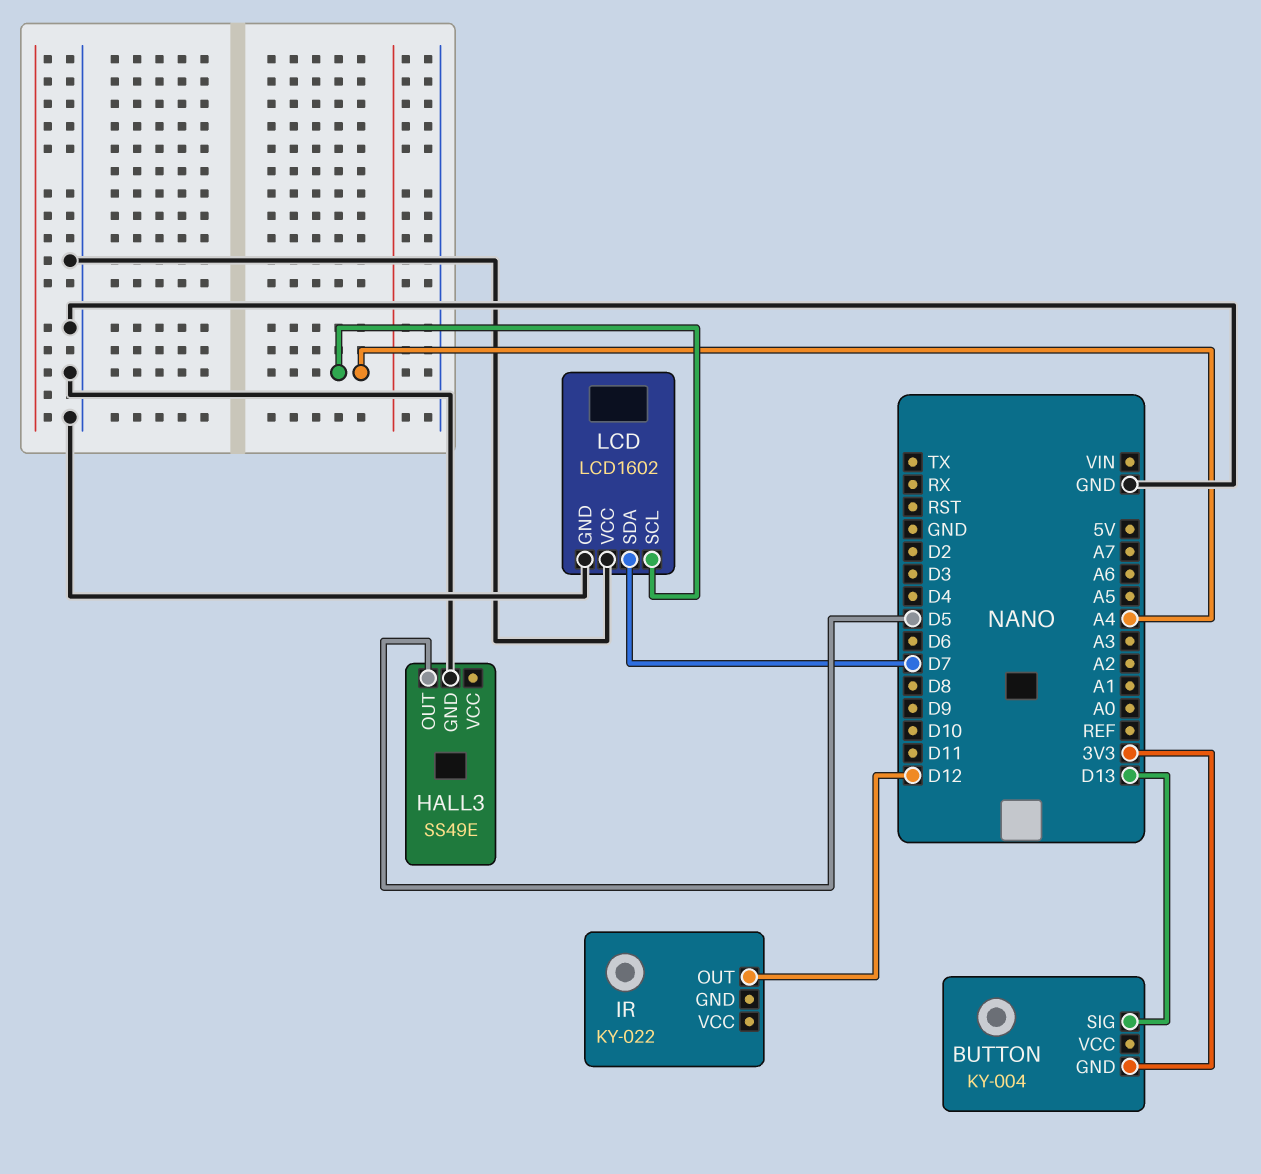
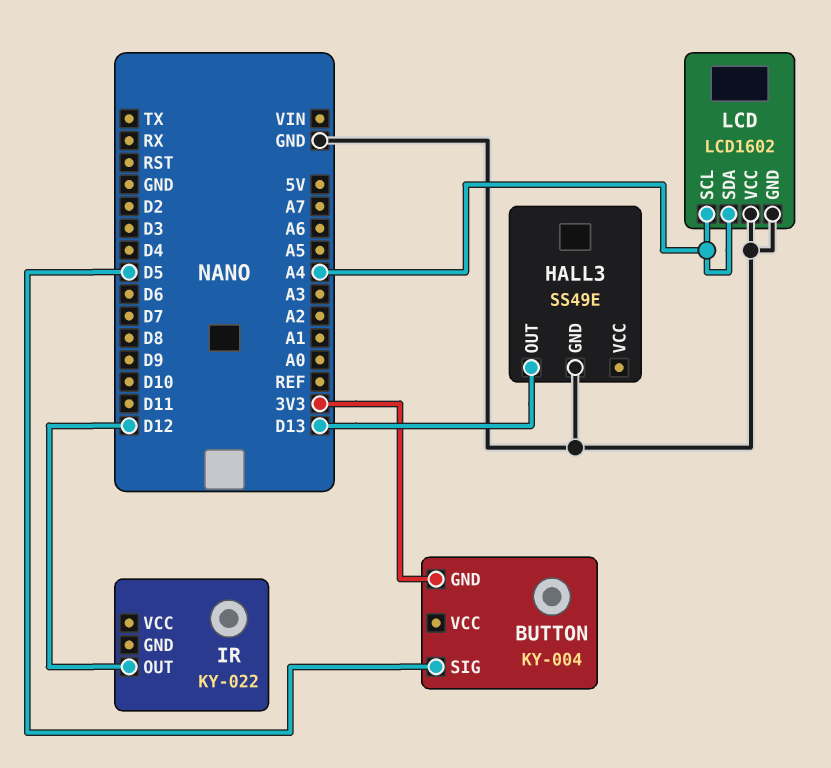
BUTTON pin SIG: D13 -> D5
HALL3 pin OUT: D5 -> D13
LCD pin SDA: D7 -> A4

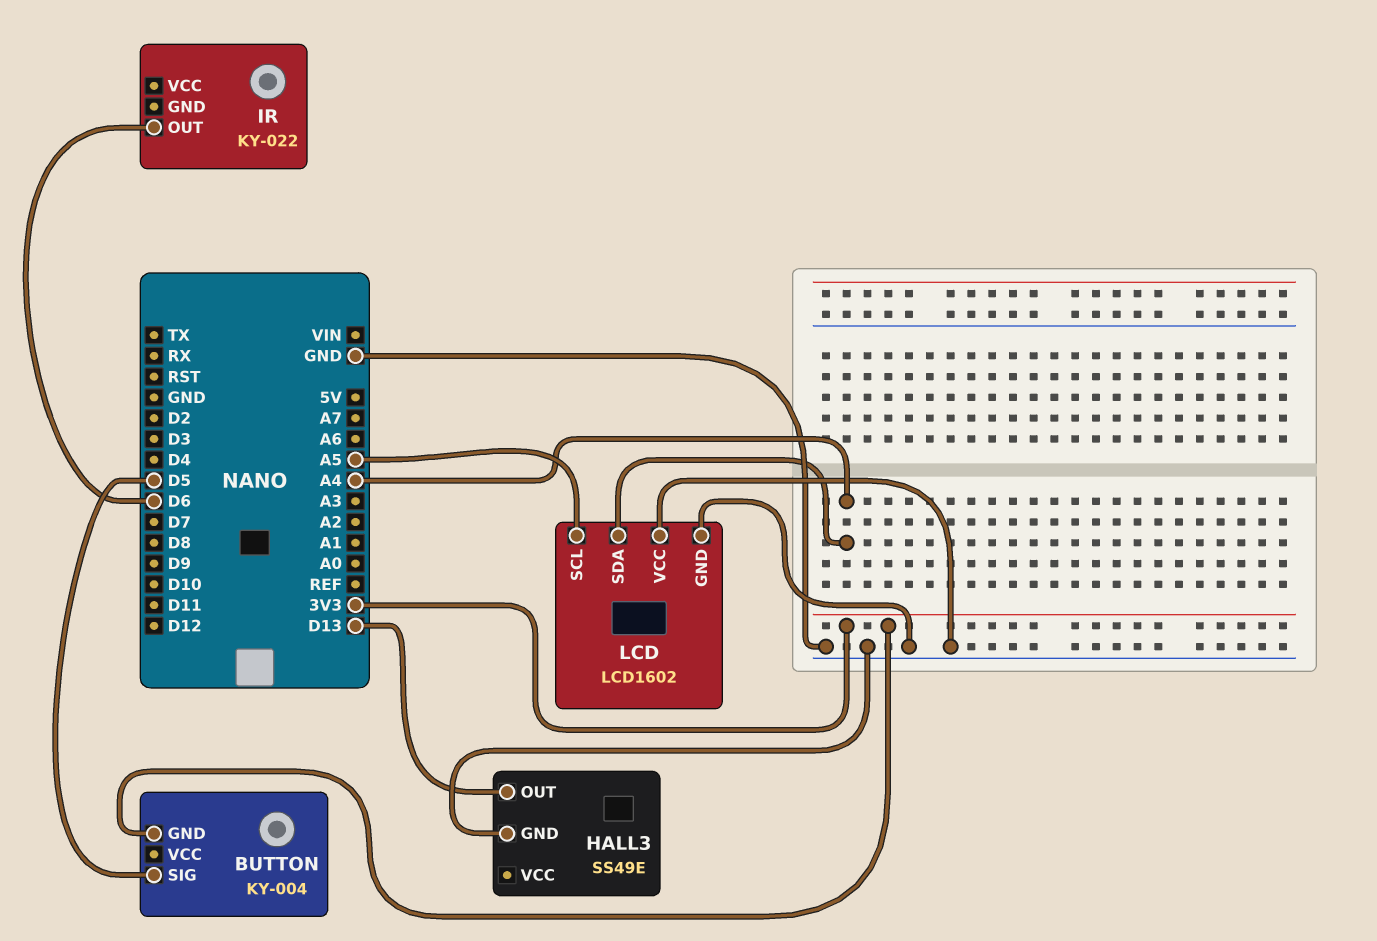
IR pin OUT: D12 -> D6
LCD pin SCL: A4 -> A5

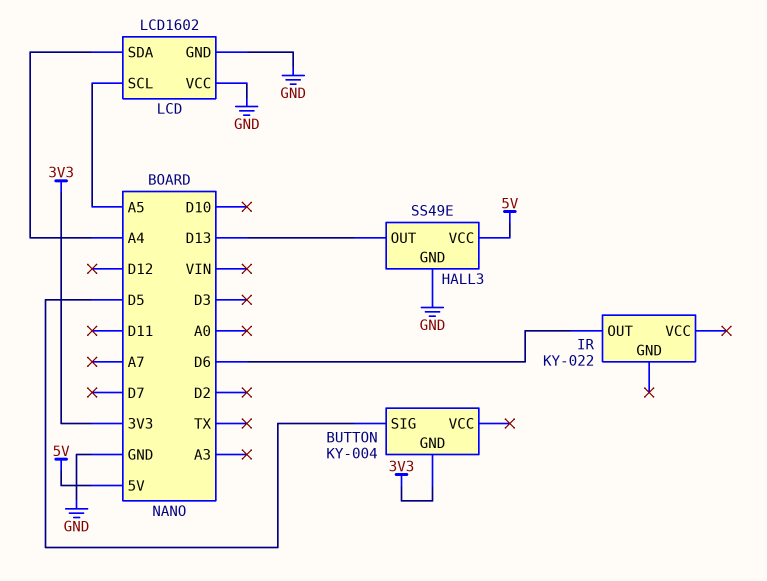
HALL3 pin VCC: none -> 5V

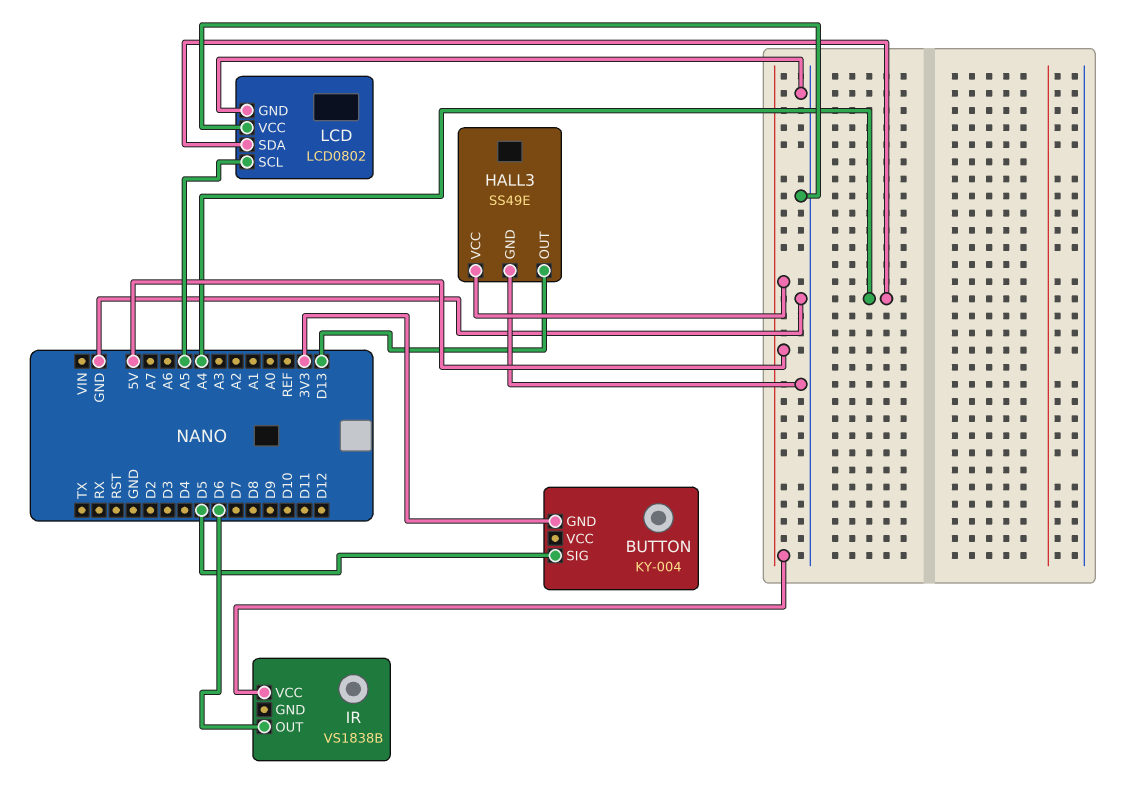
IR: KY-022 -> VS1838B
IR pin VCC: none -> 5V
LCD: LCD1602 -> LCD0802

